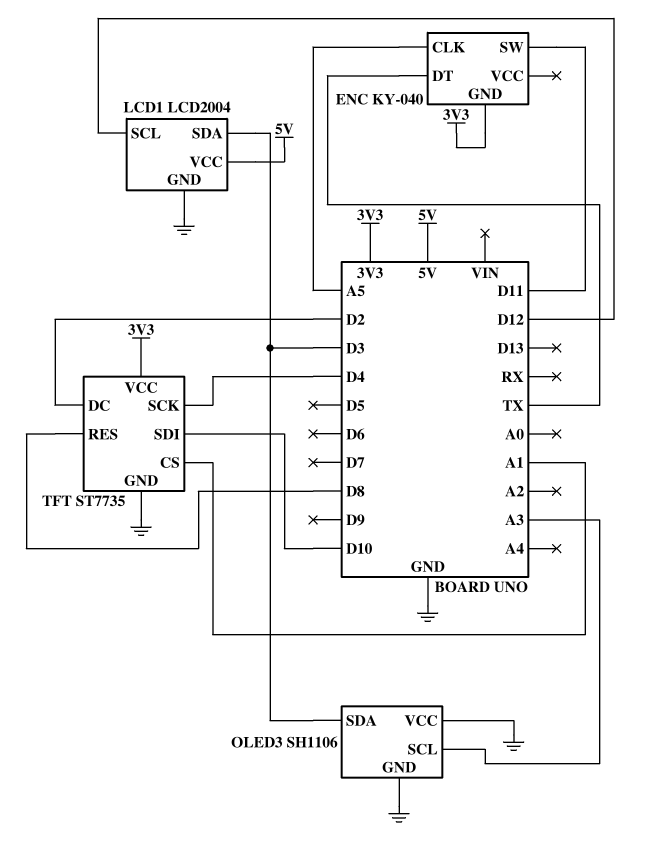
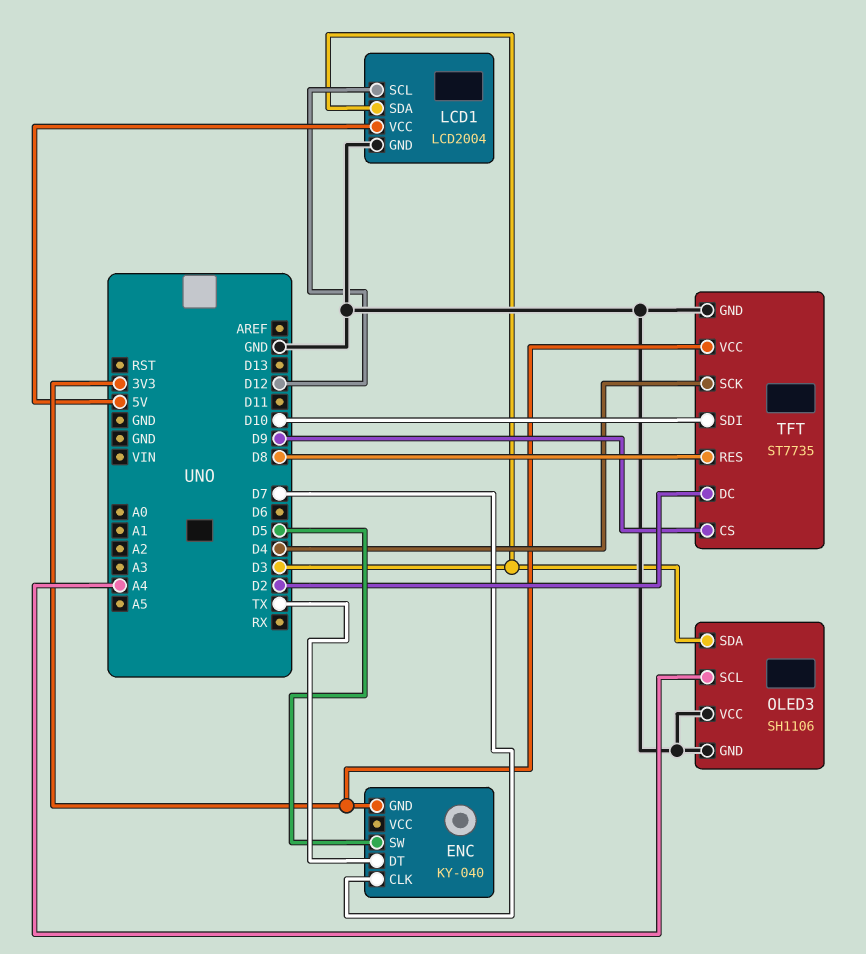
ENC pin CLK: A5 -> D7
ENC pin SW: D11 -> D5
OLED3 pin SCL: A3 -> A4
TFT pin CS: A1 -> D9

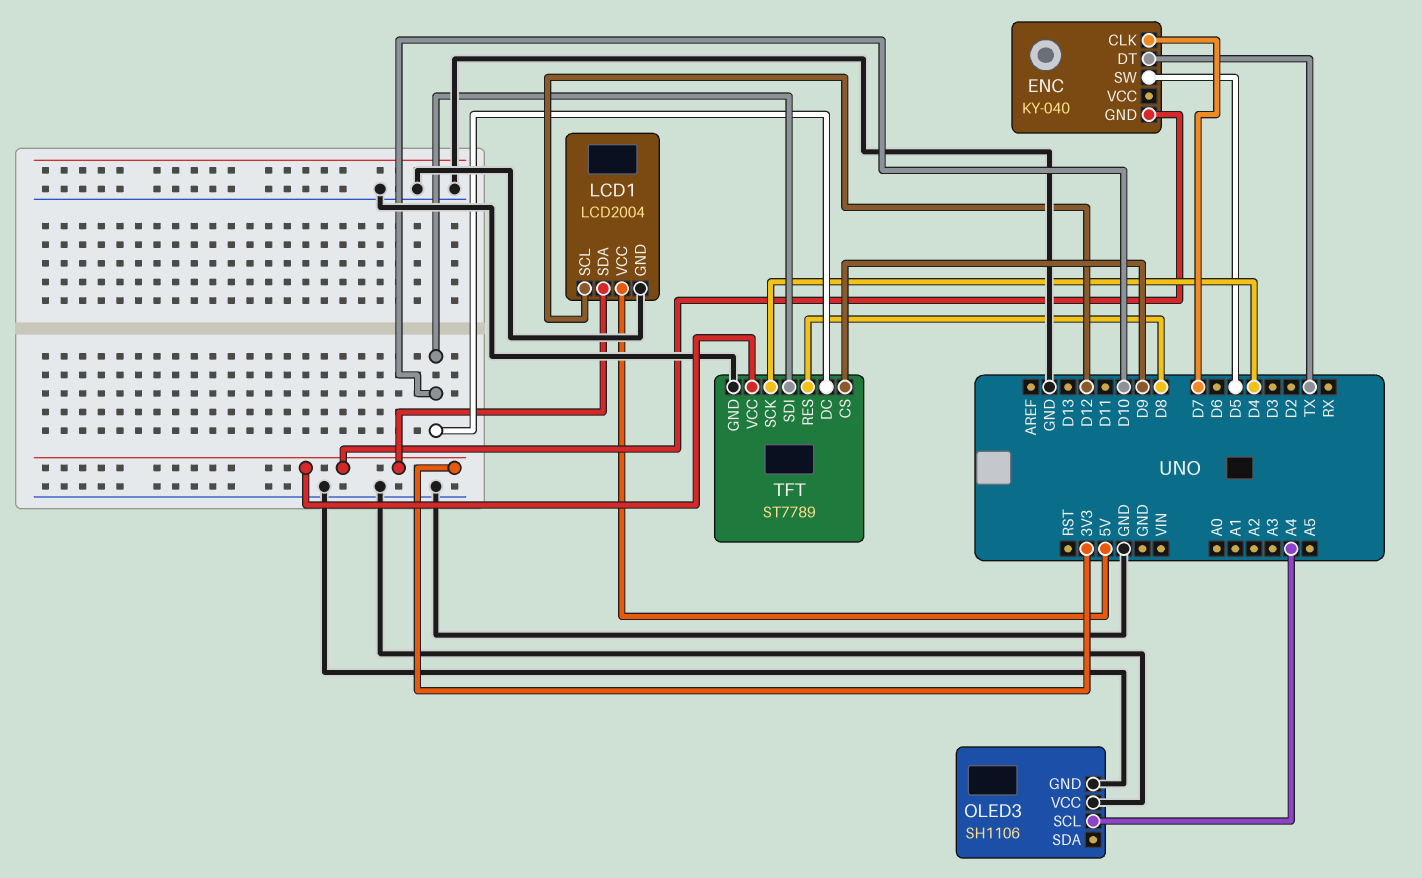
LCD1 pin SDA: D3 -> 3V3
OLED3 pin SDA: D3 -> none
TFT: ST7735 -> ST7789
TFT pin DC: D2 -> D10

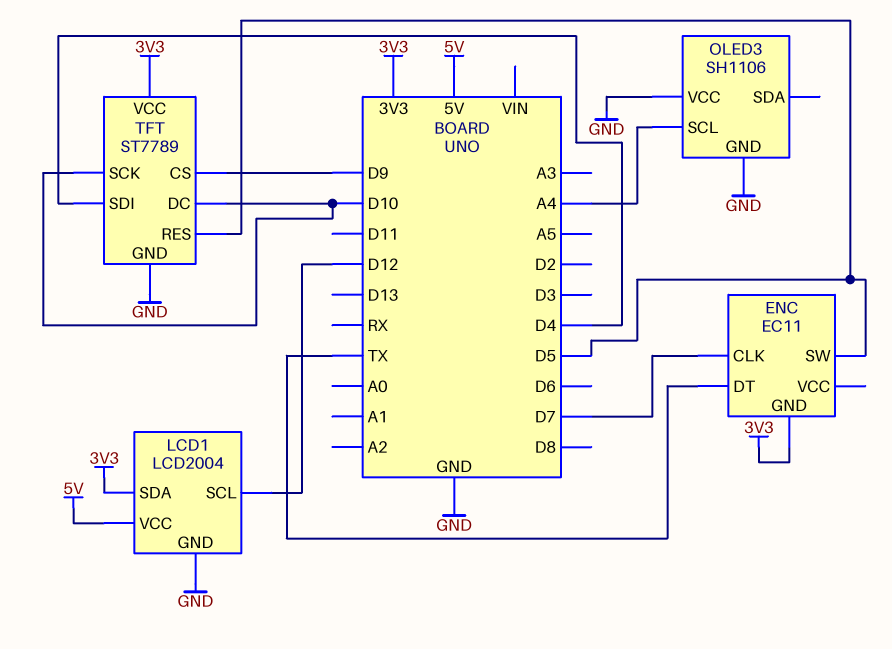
ENC: KY-040 -> EC11
TFT pin RES: D8 -> D5
TFT pin SCK: D4 -> D10
TFT pin SDI: D10 -> D4

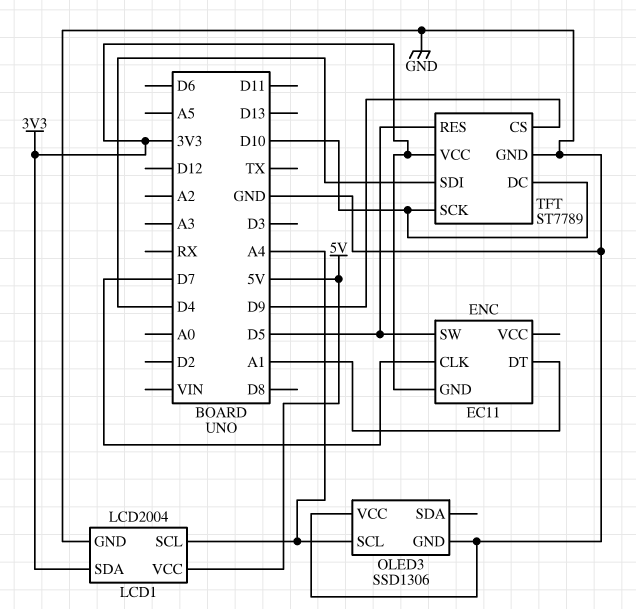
ENC pin DT: TX -> A1
LCD1 pin SCL: D12 -> A4
OLED3: SH1106 -> SSD1306

